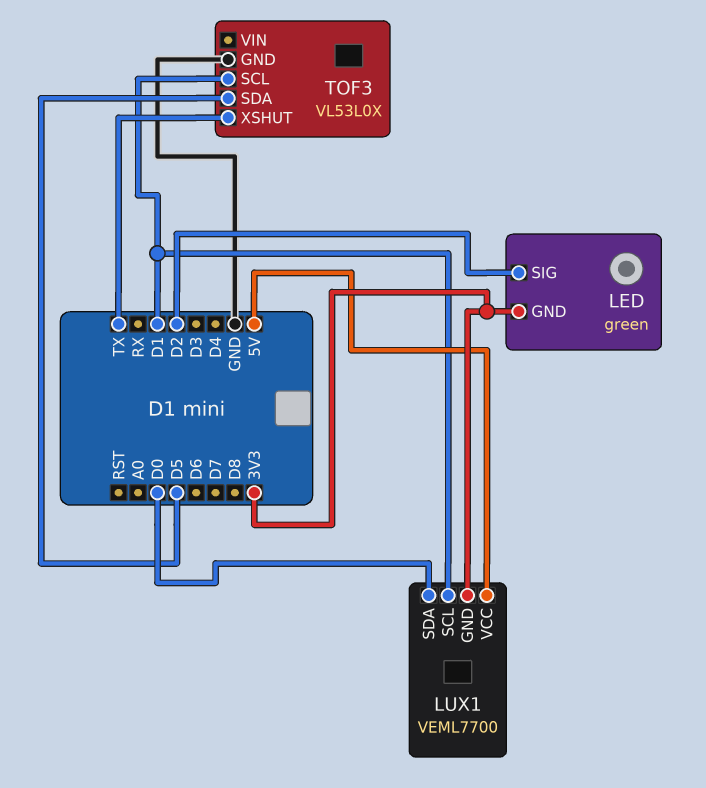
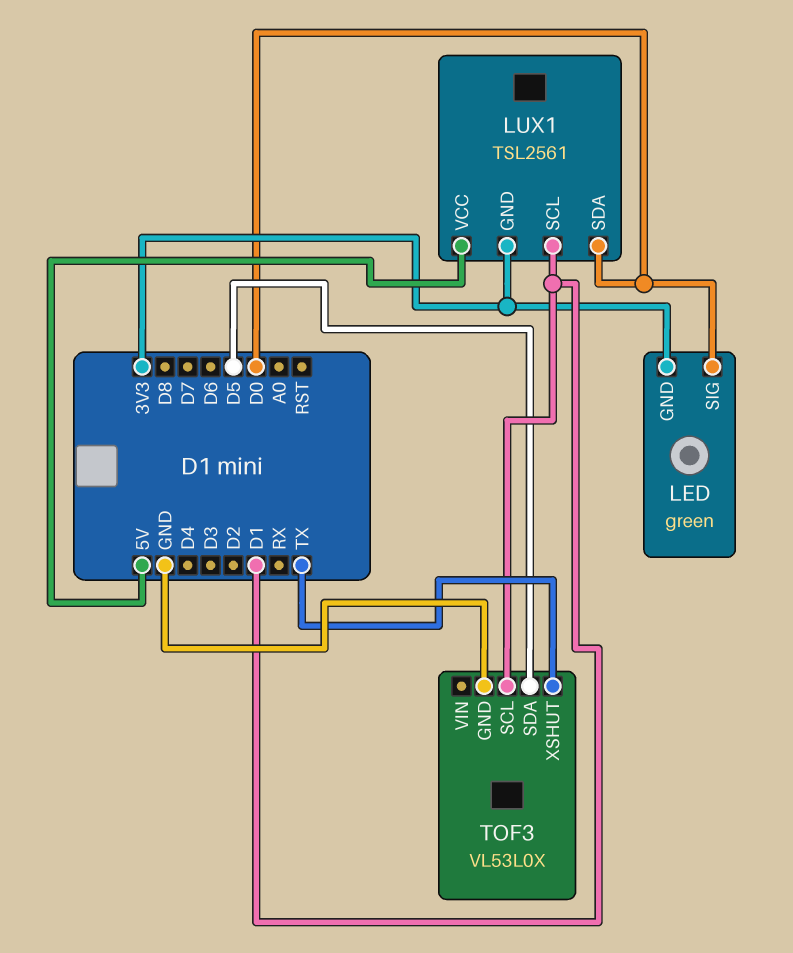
LED pin SIG: D2 -> D0
LUX1: VEML7700 -> TSL2561

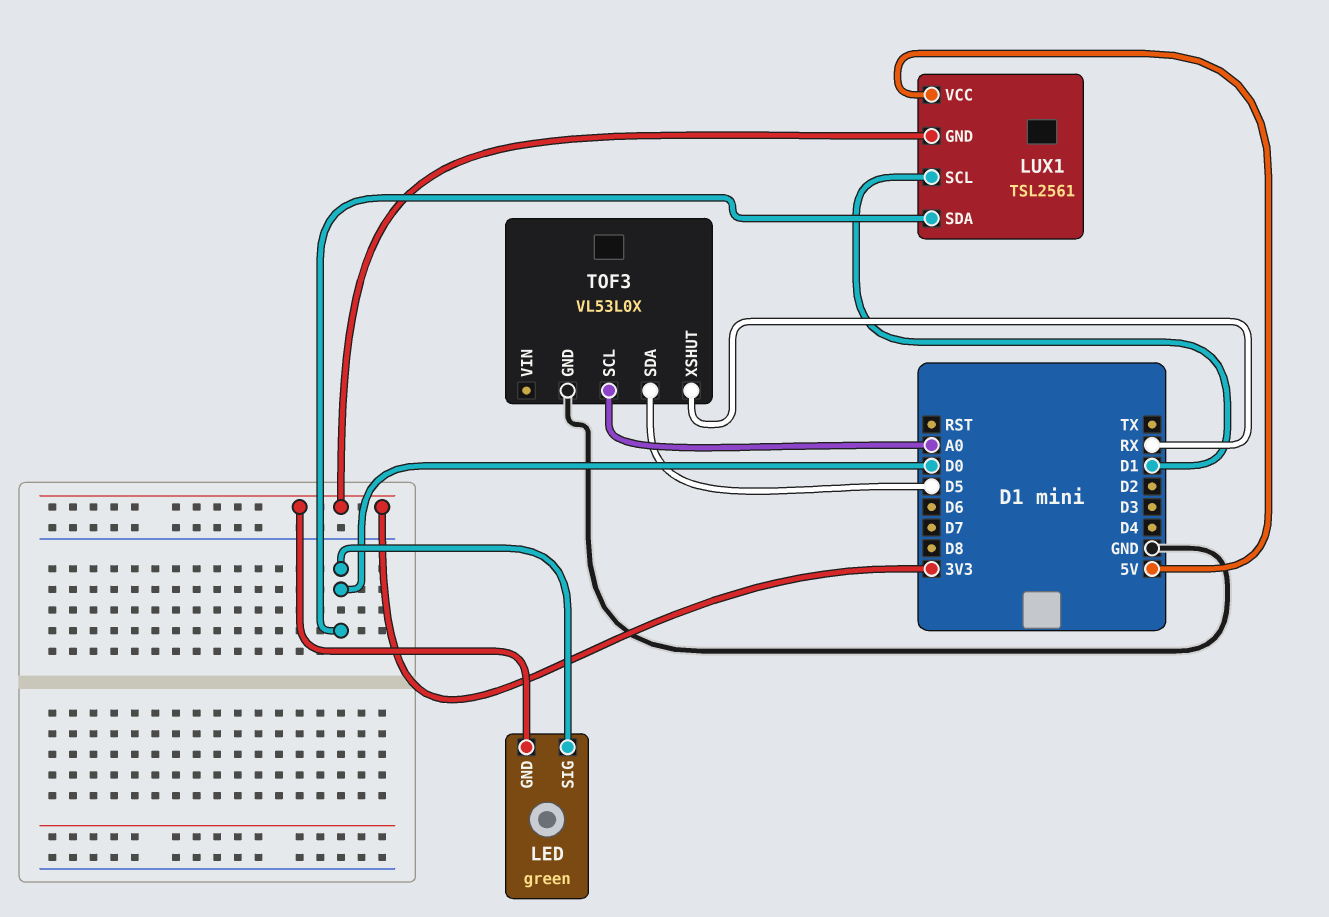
TOF3 pin SCL: D1 -> A0
TOF3 pin XSHUT: TX -> RX

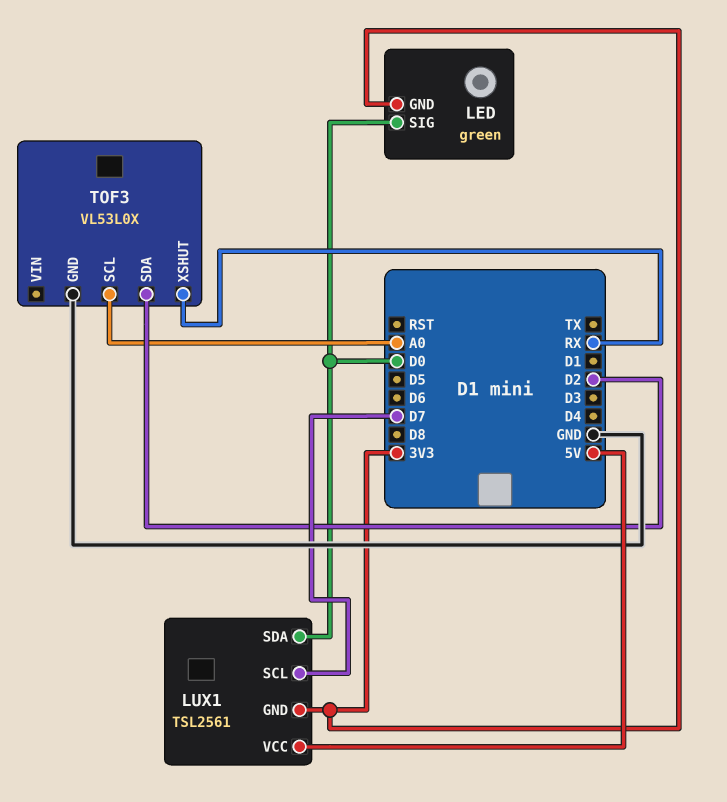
LUX1 pin SCL: D1 -> D7
TOF3 pin SDA: D5 -> D2

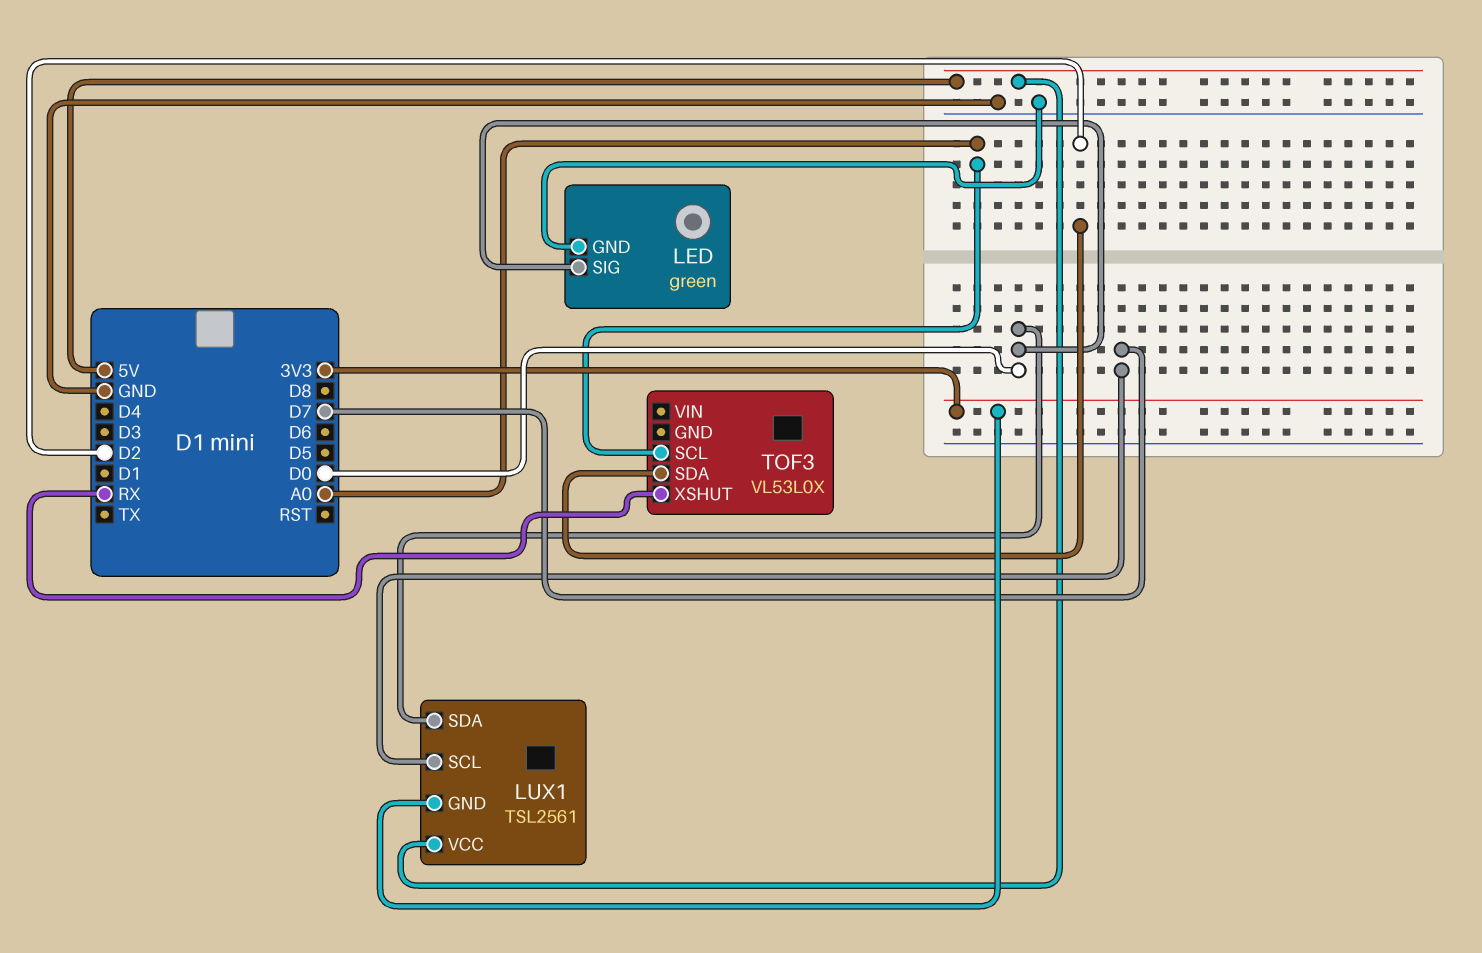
LED pin GND: 3V3 -> GND
TOF3 pin GND: GND -> none

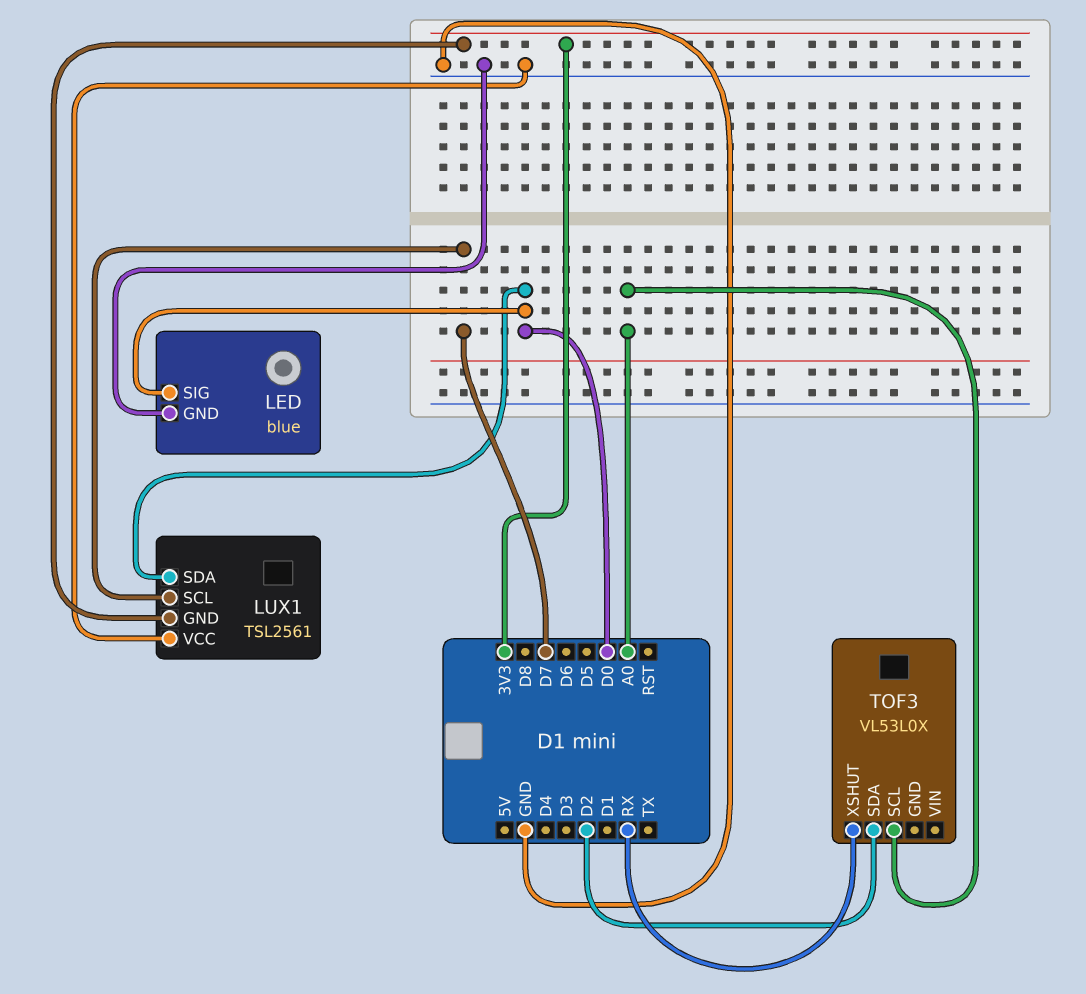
LED: green -> blue
LUX1 pin VCC: 5V -> GND

